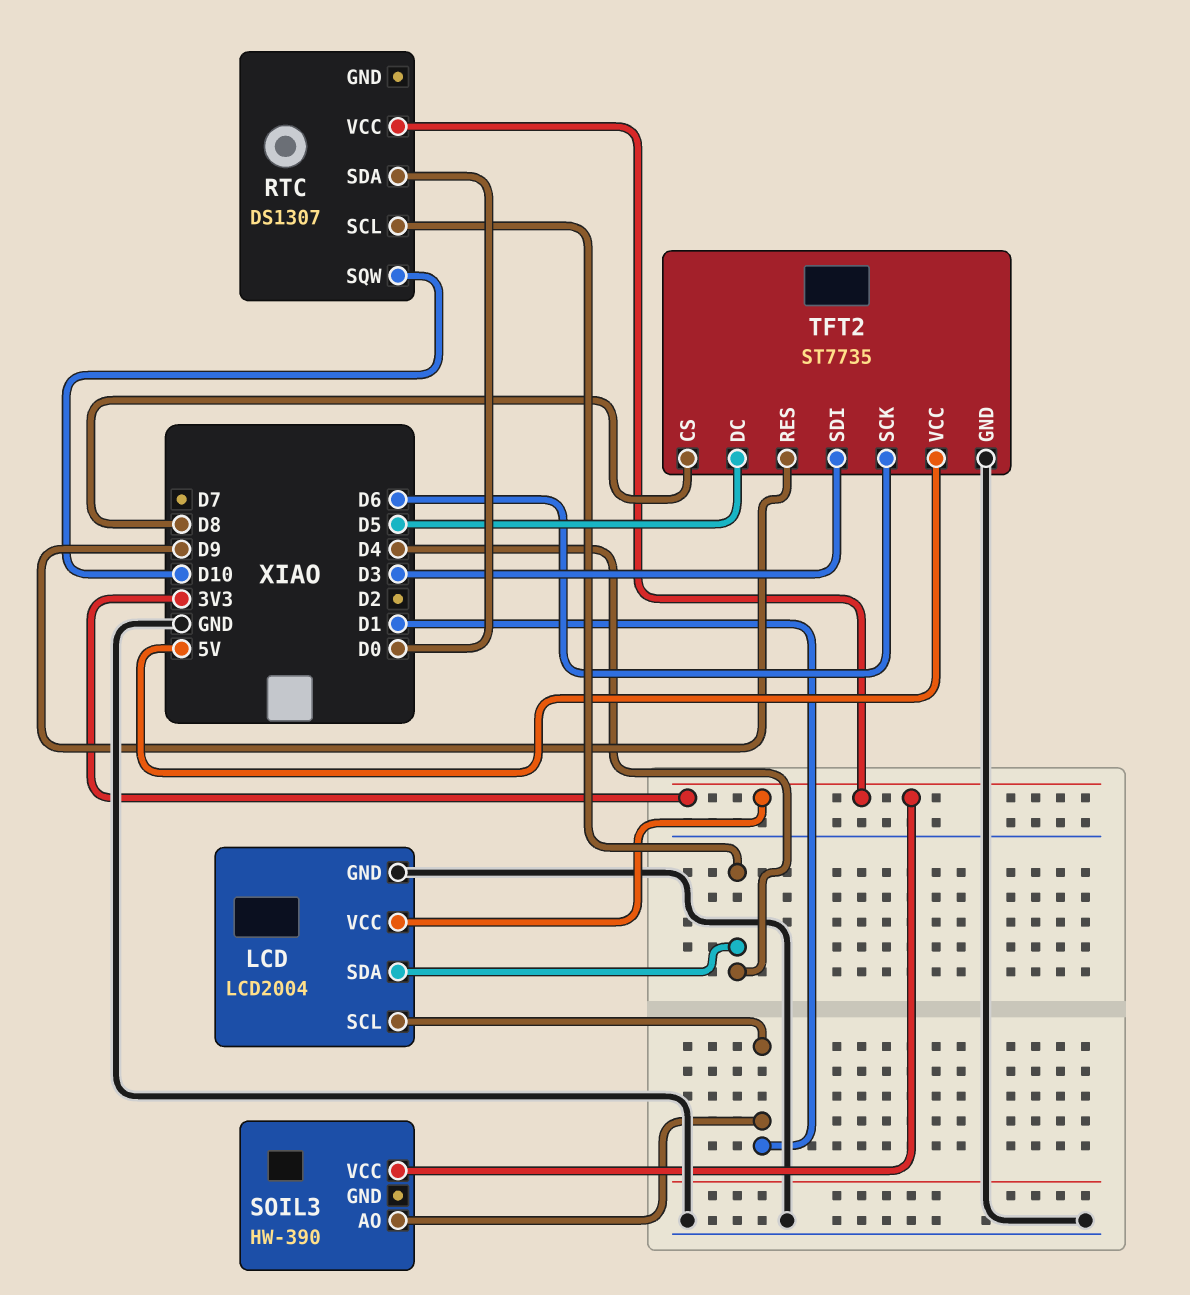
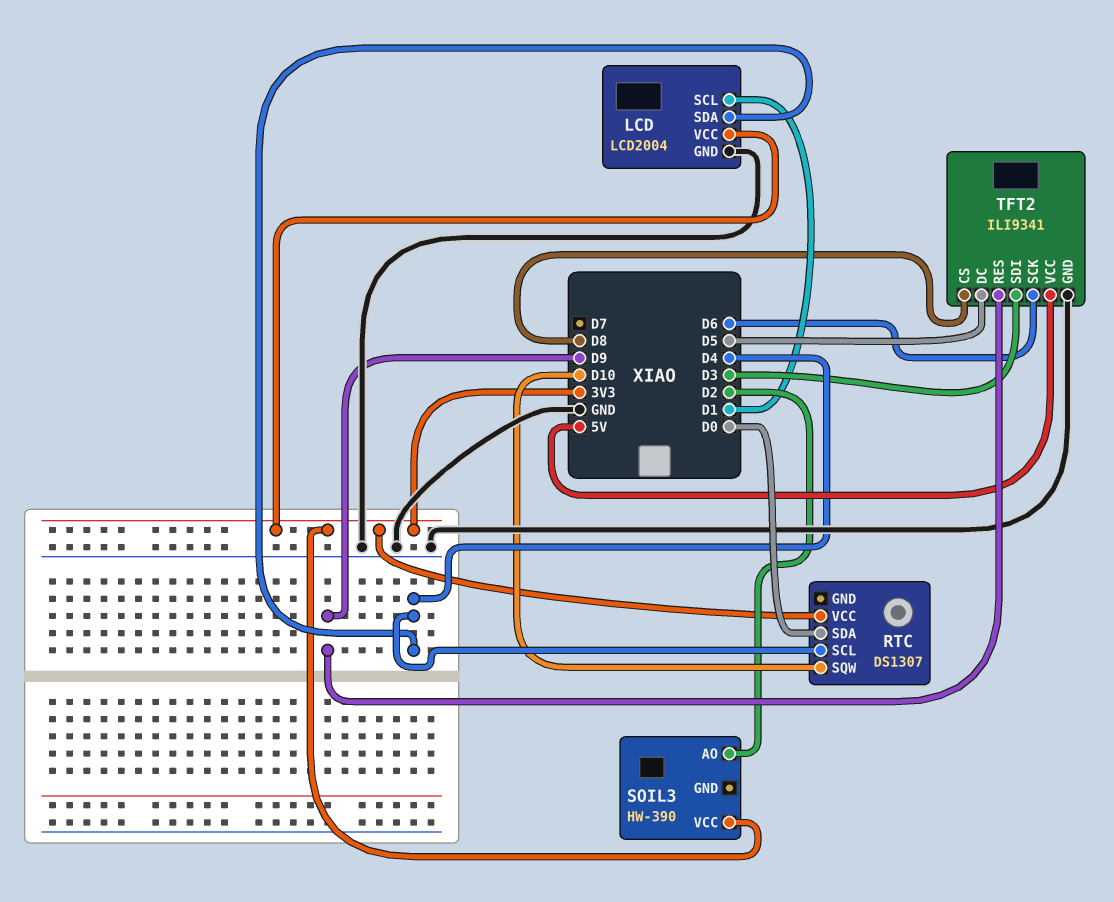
SOIL3 pin AO: D1 -> D2
TFT2: ST7735 -> ILI9341

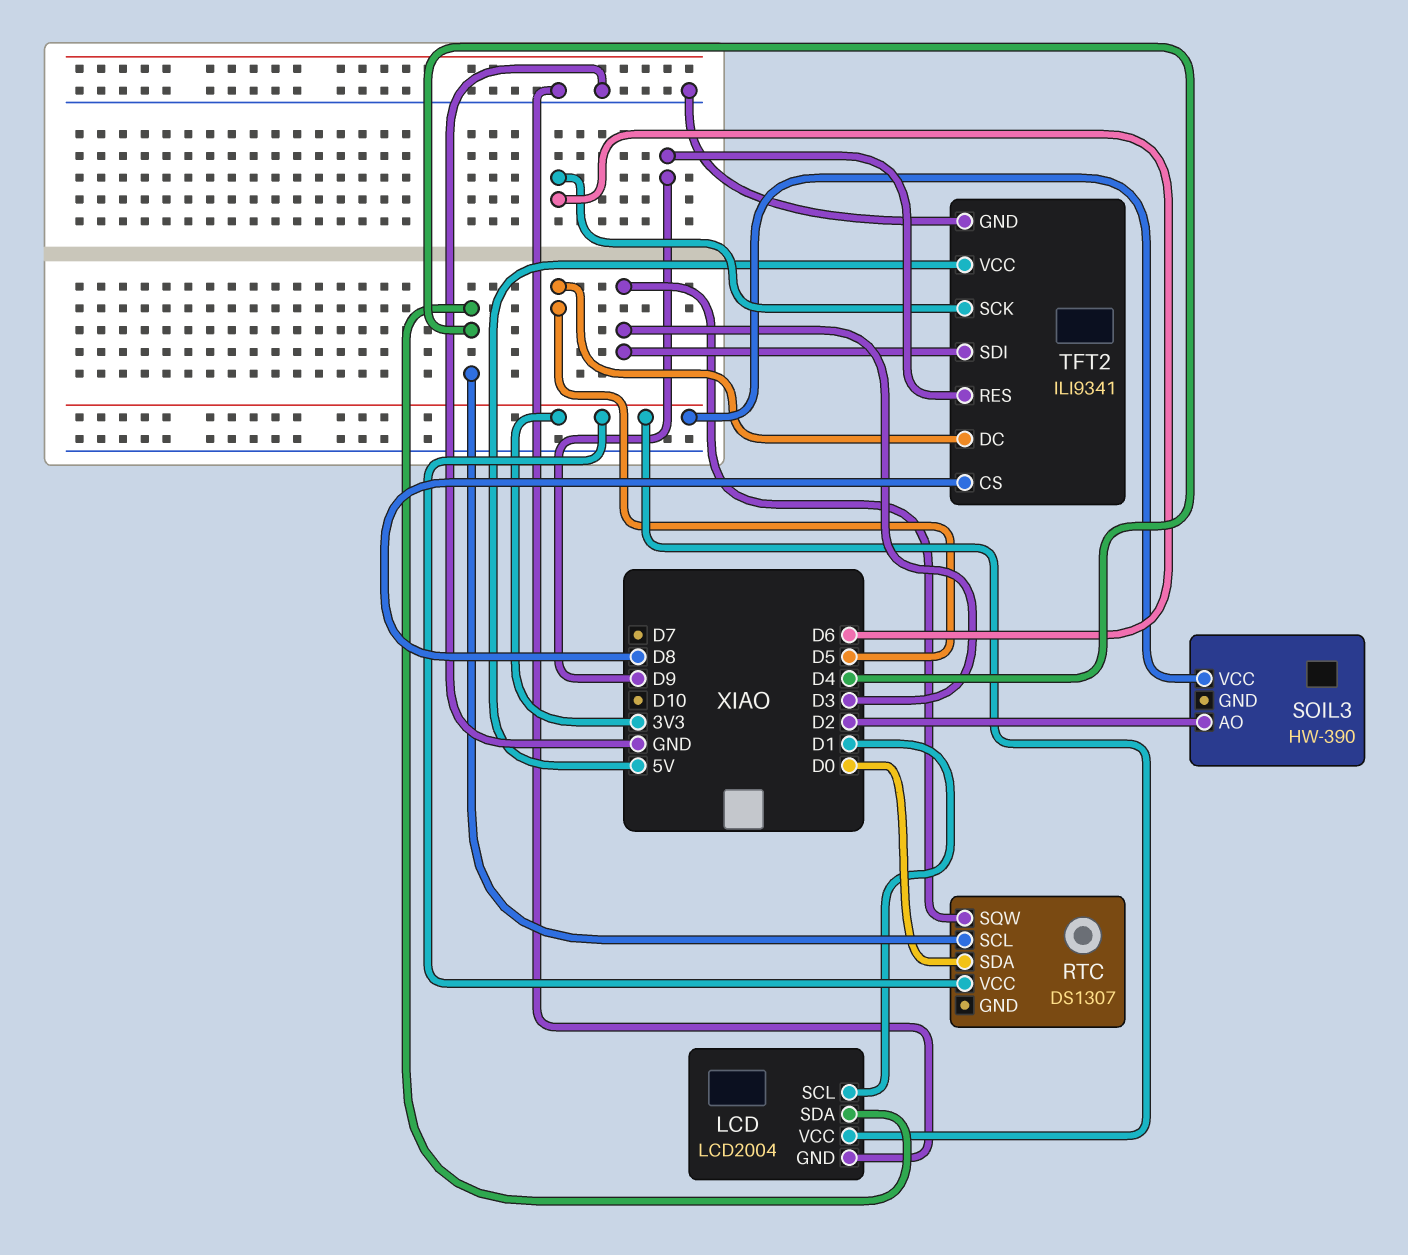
RTC pin SQW: D10 -> D3

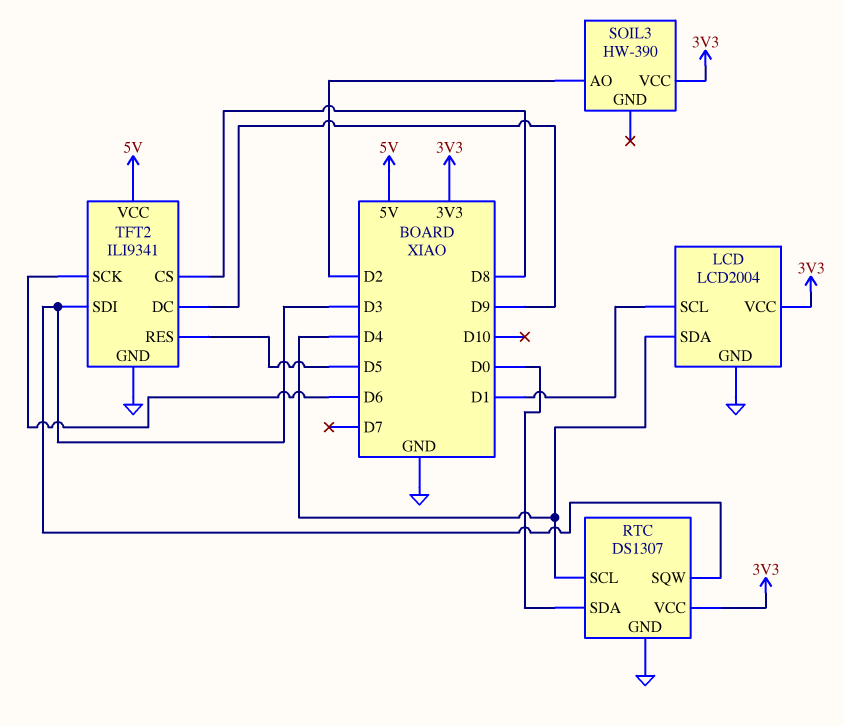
RTC pin GND: none -> GND
TFT2 pin DC: D5 -> D9
TFT2 pin RES: D9 -> D5

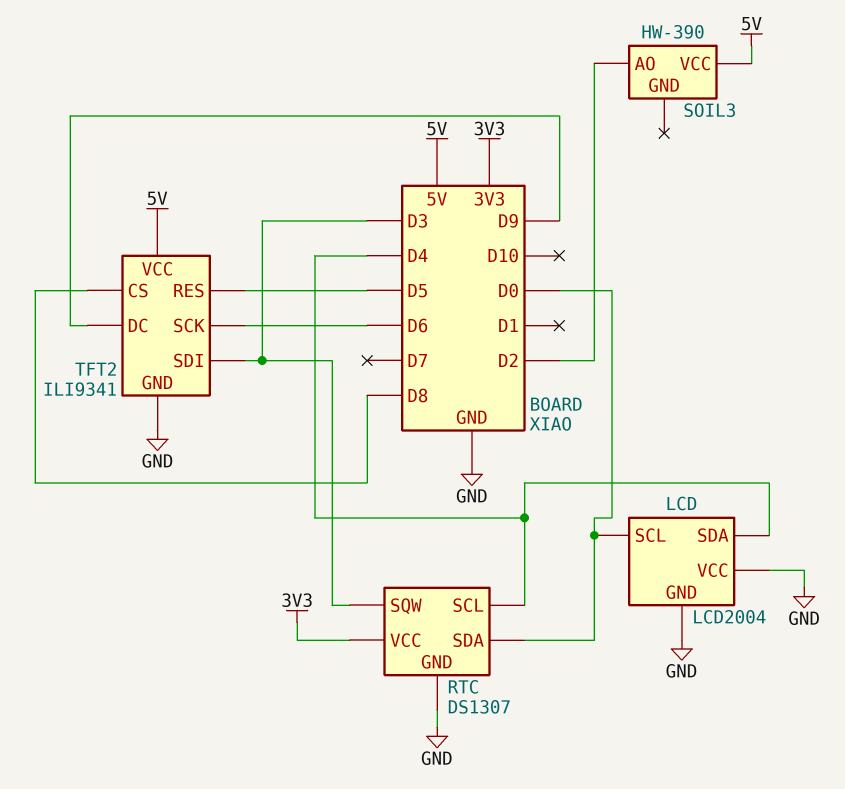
LCD pin SCL: D1 -> D0
LCD pin VCC: 3V3 -> GND
SOIL3 pin VCC: 3V3 -> 5V

